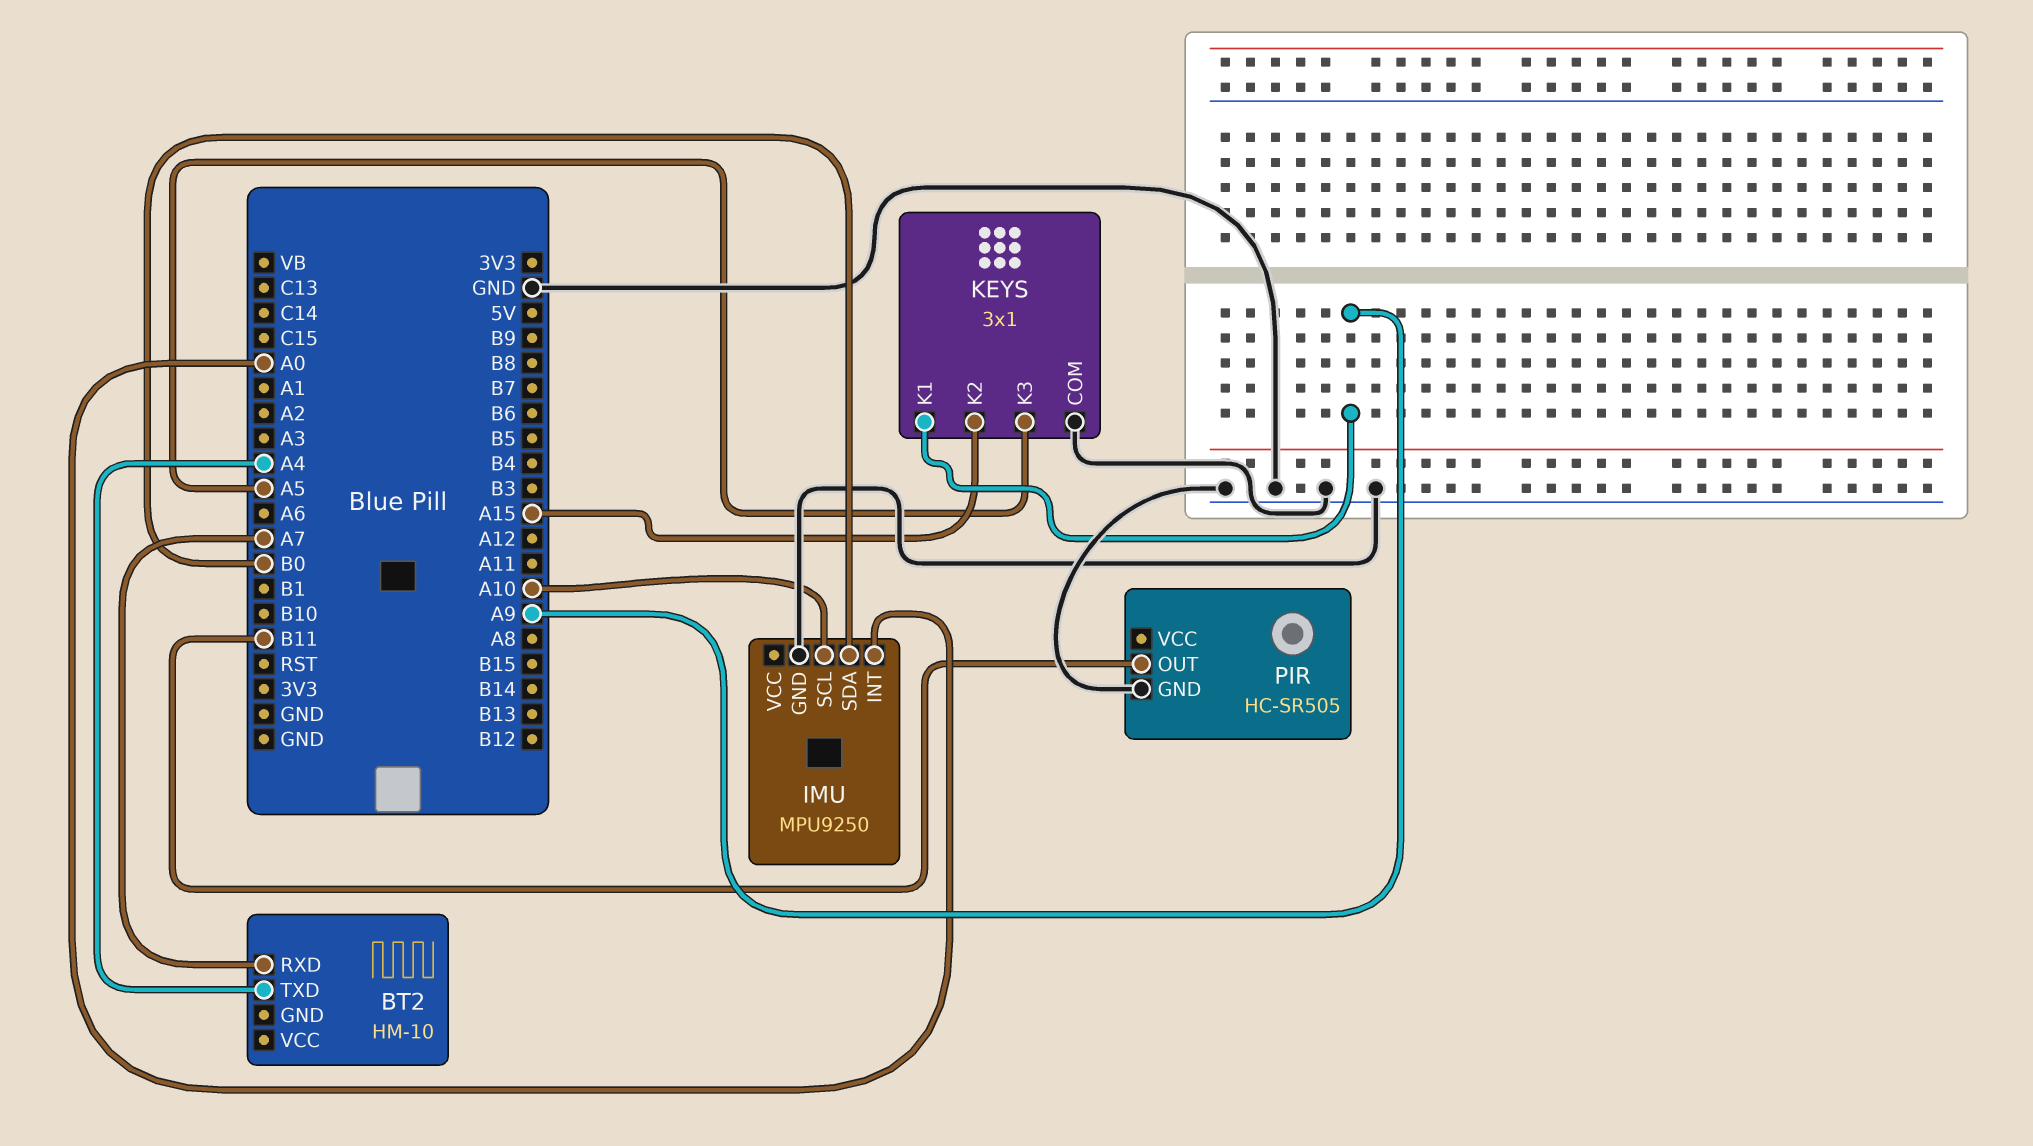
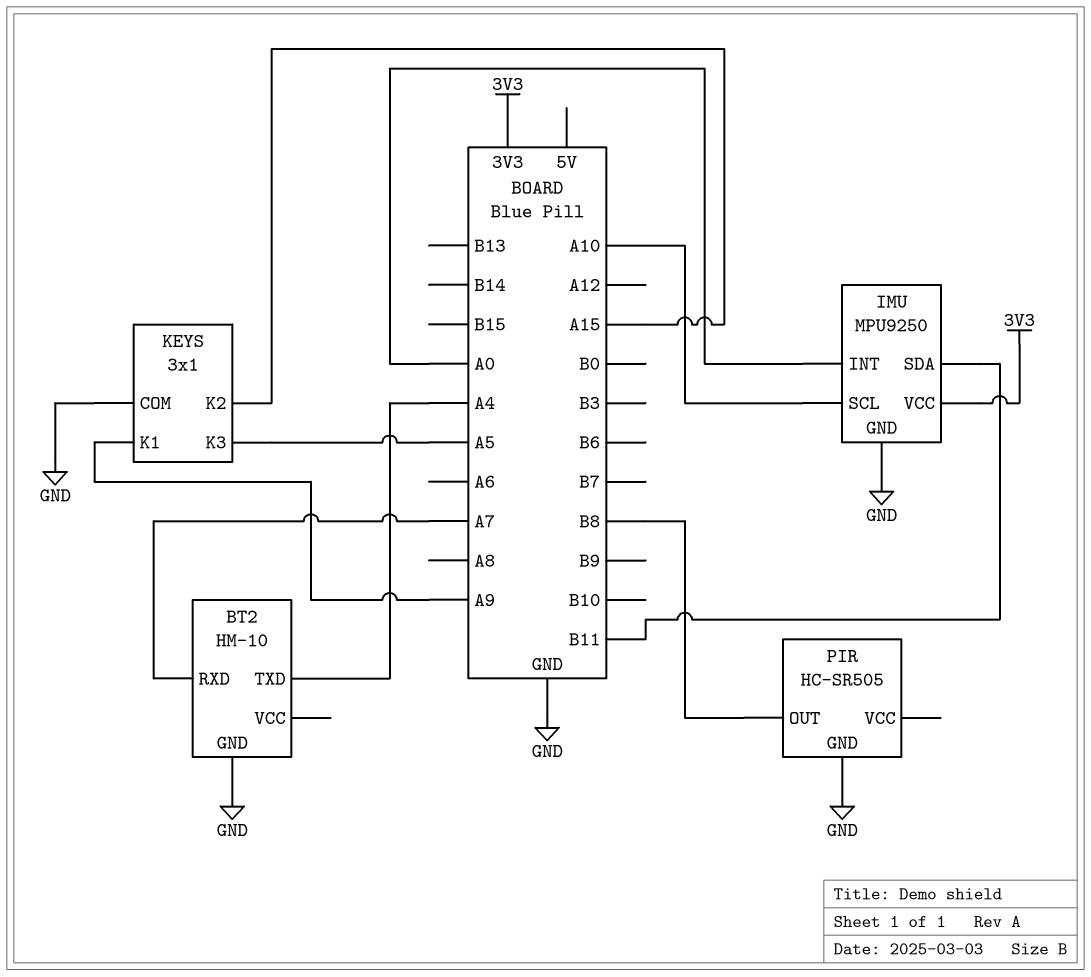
BT2 pin GND: none -> GND
IMU pin SDA: B0 -> B11
IMU pin VCC: none -> 3V3
PIR pin OUT: B11 -> B8

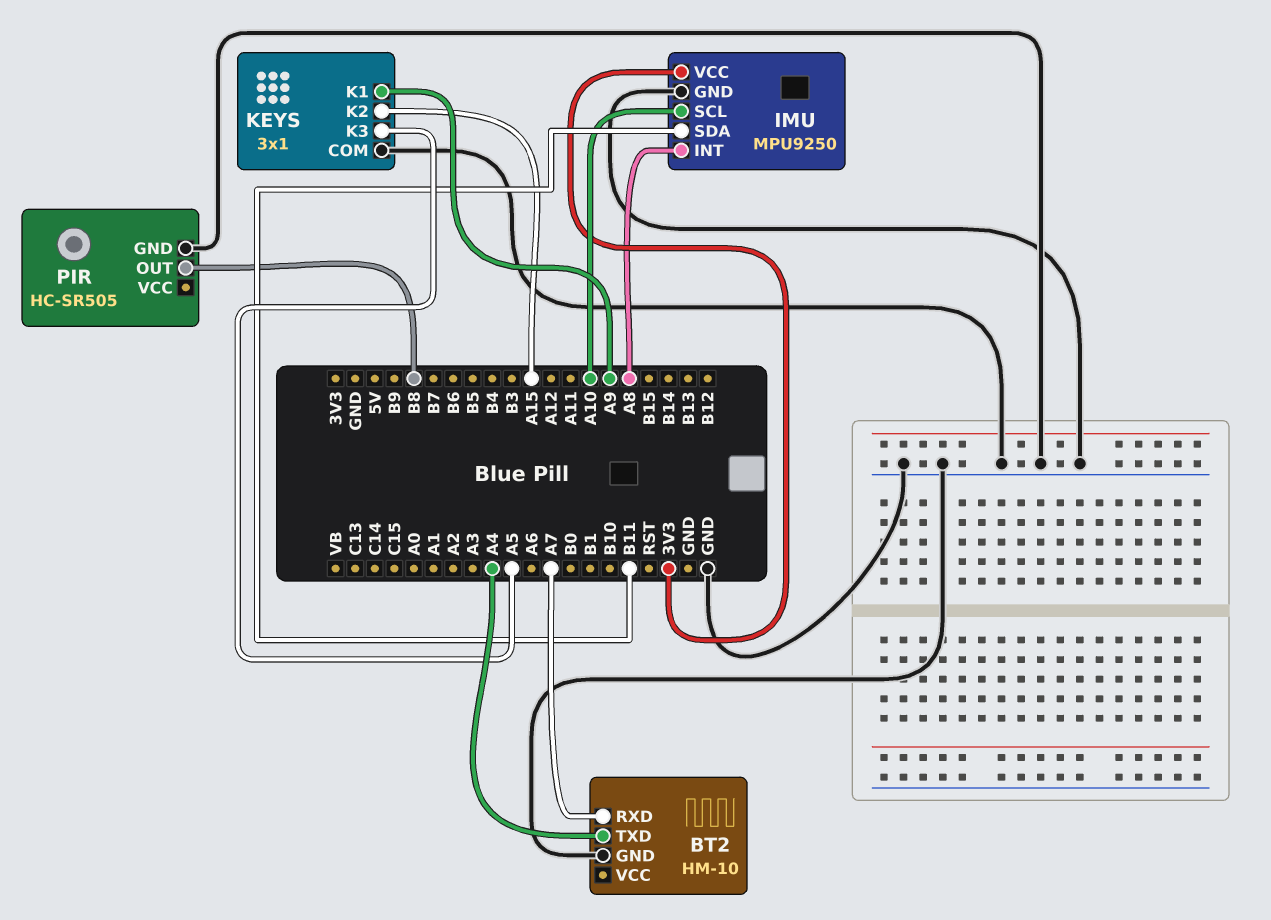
IMU pin INT: A0 -> A8

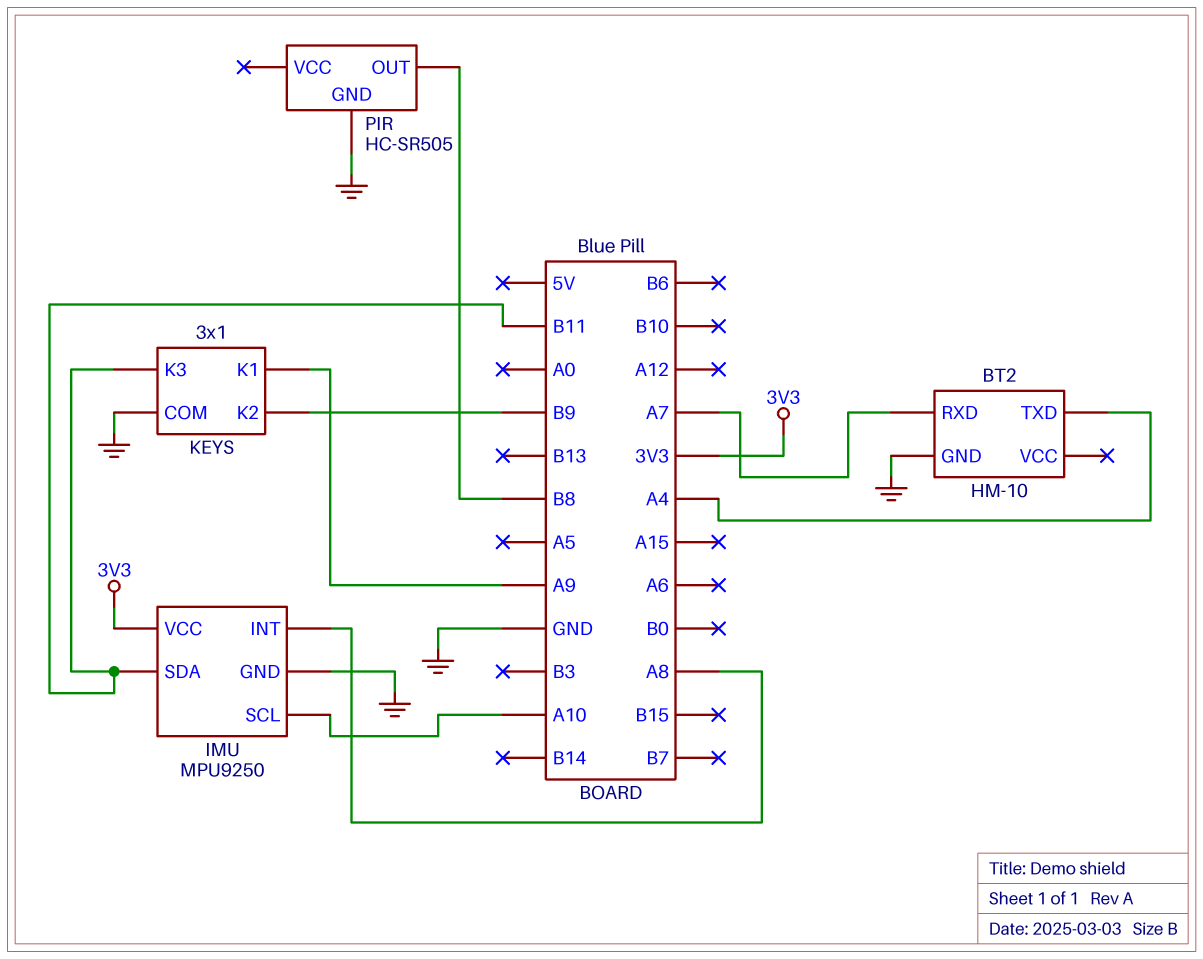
KEYS pin K2: A15 -> B9
KEYS pin K3: A5 -> B11

